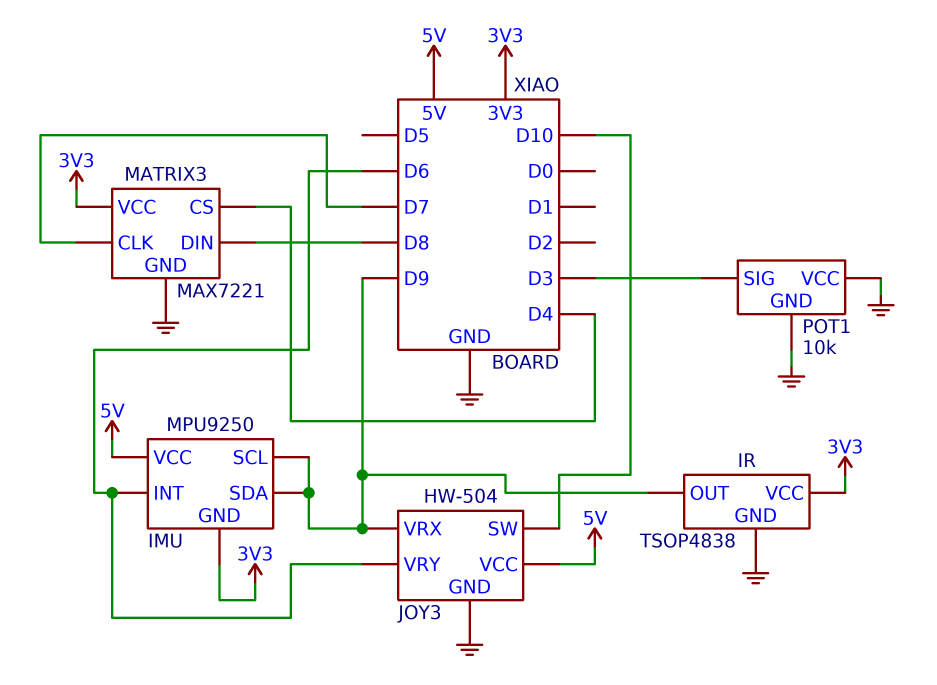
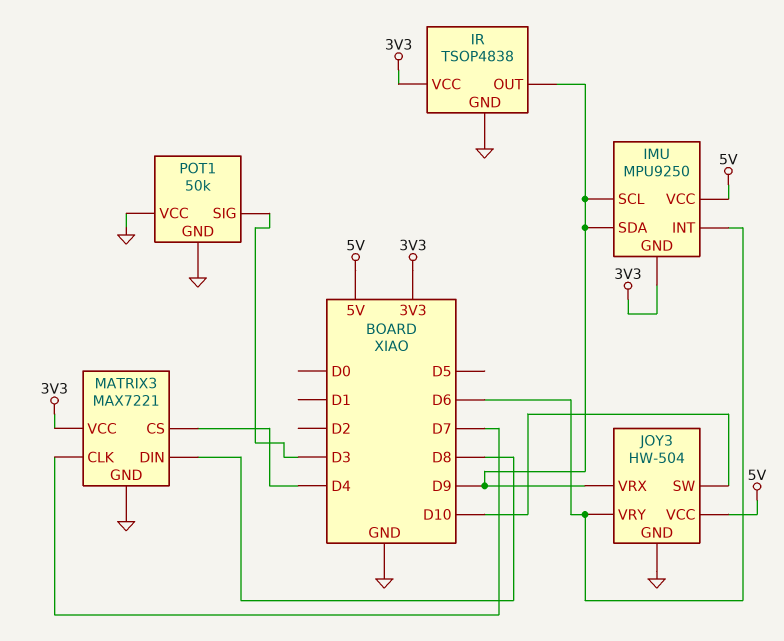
POT1: 10k -> 50k

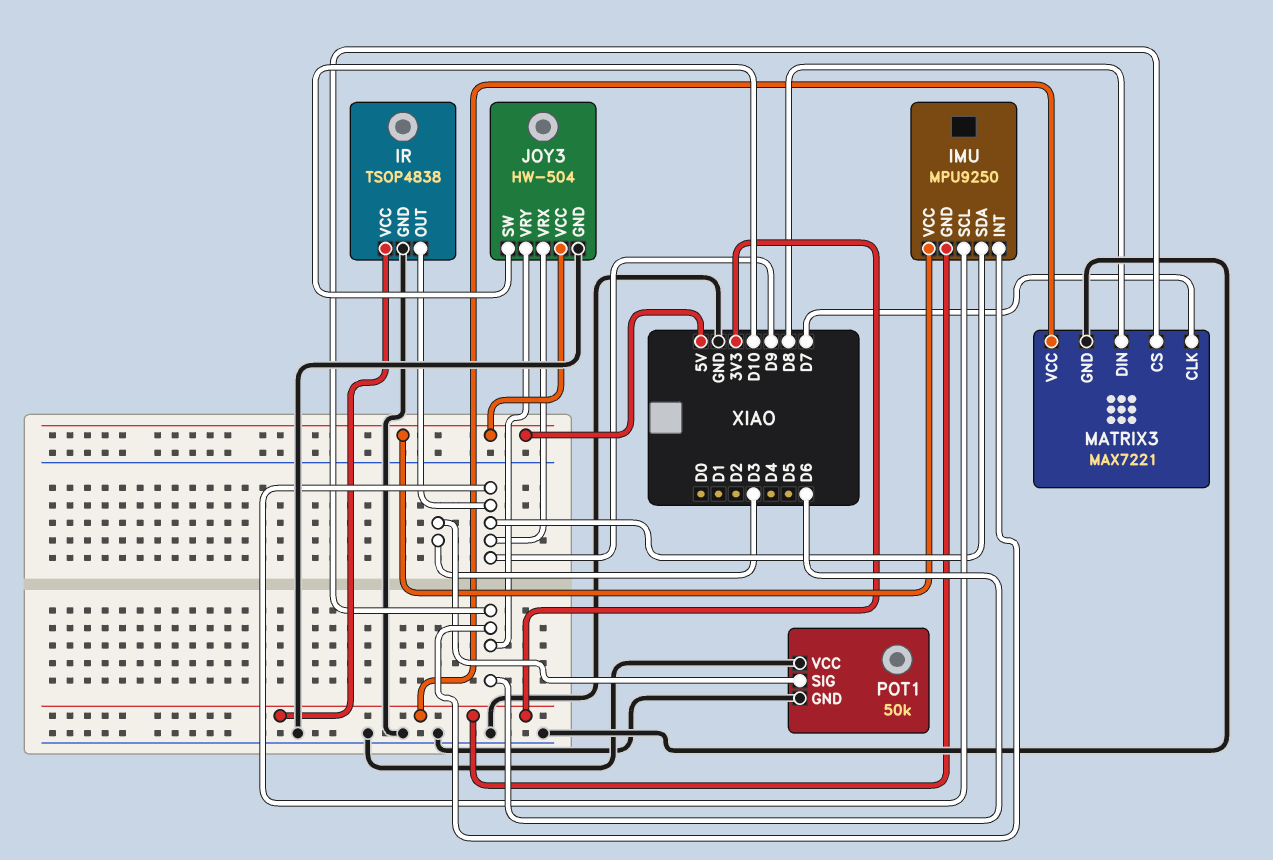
MATRIX3 pin CS: D4 -> D6

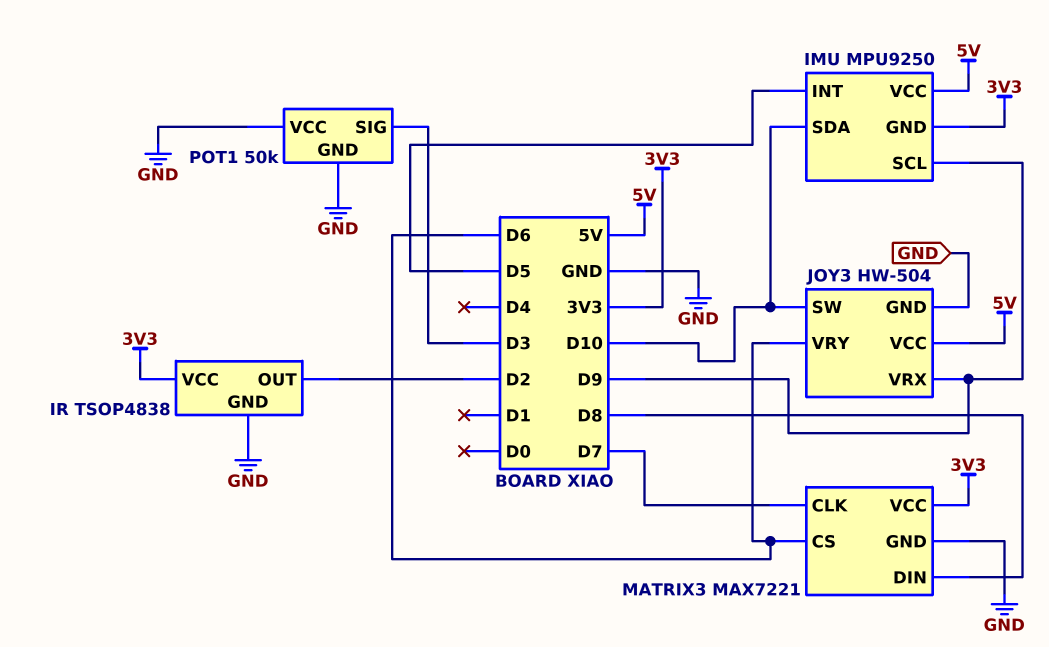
IMU pin INT: D6 -> D5
IMU pin SDA: D9 -> D10
IR pin OUT: D9 -> D2

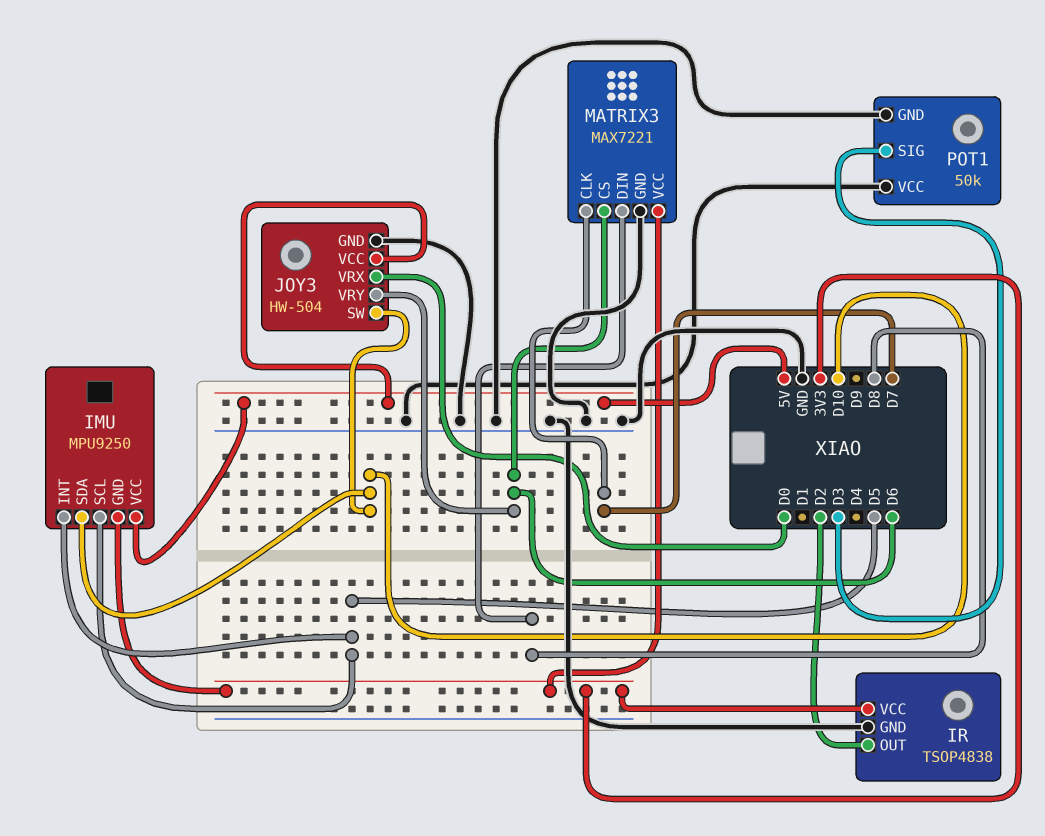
IMU pin SCL: D9 -> D5
JOY3 pin VRX: D9 -> D0

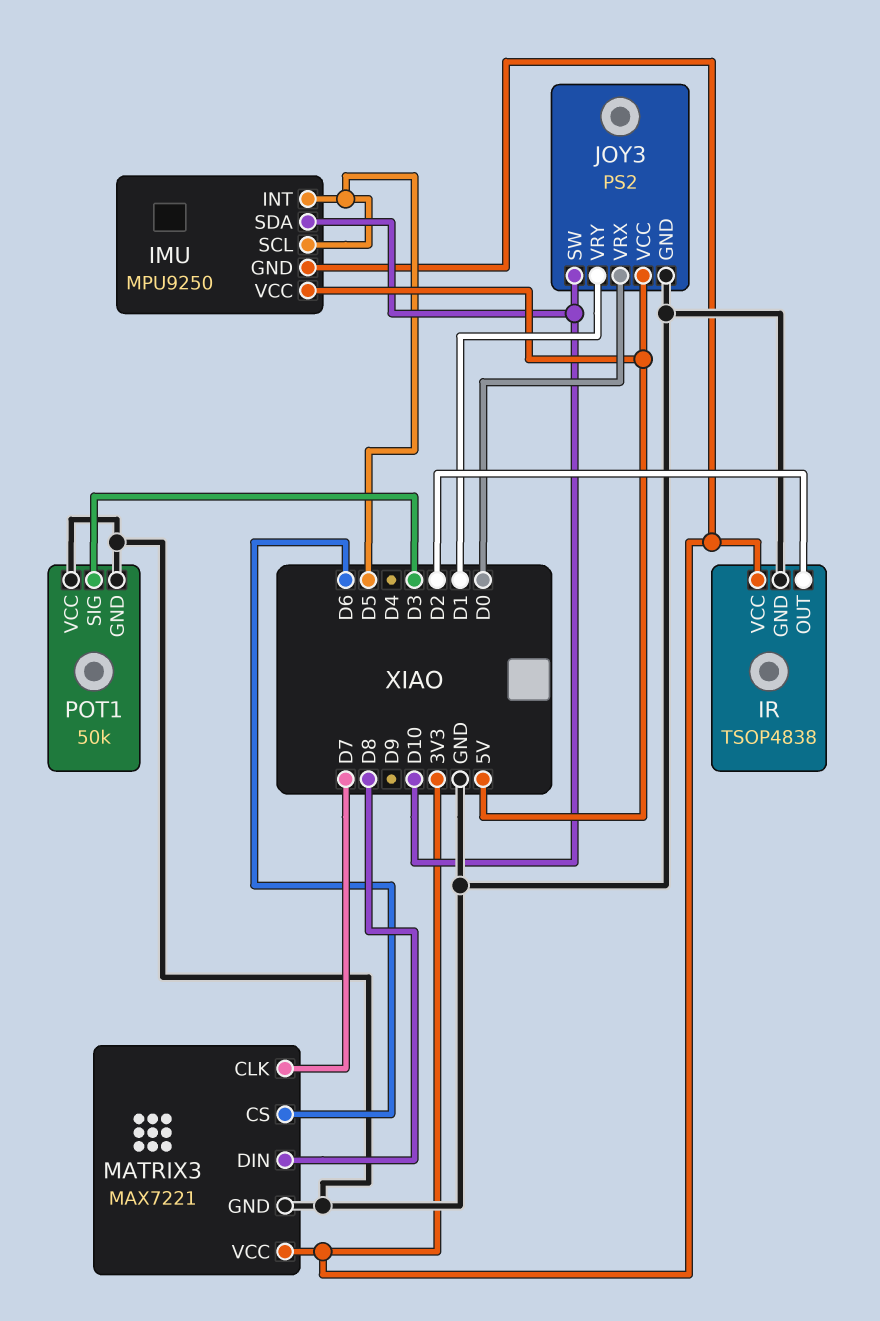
JOY3: HW-504 -> PS2
JOY3 pin VRY: D6 -> D1

